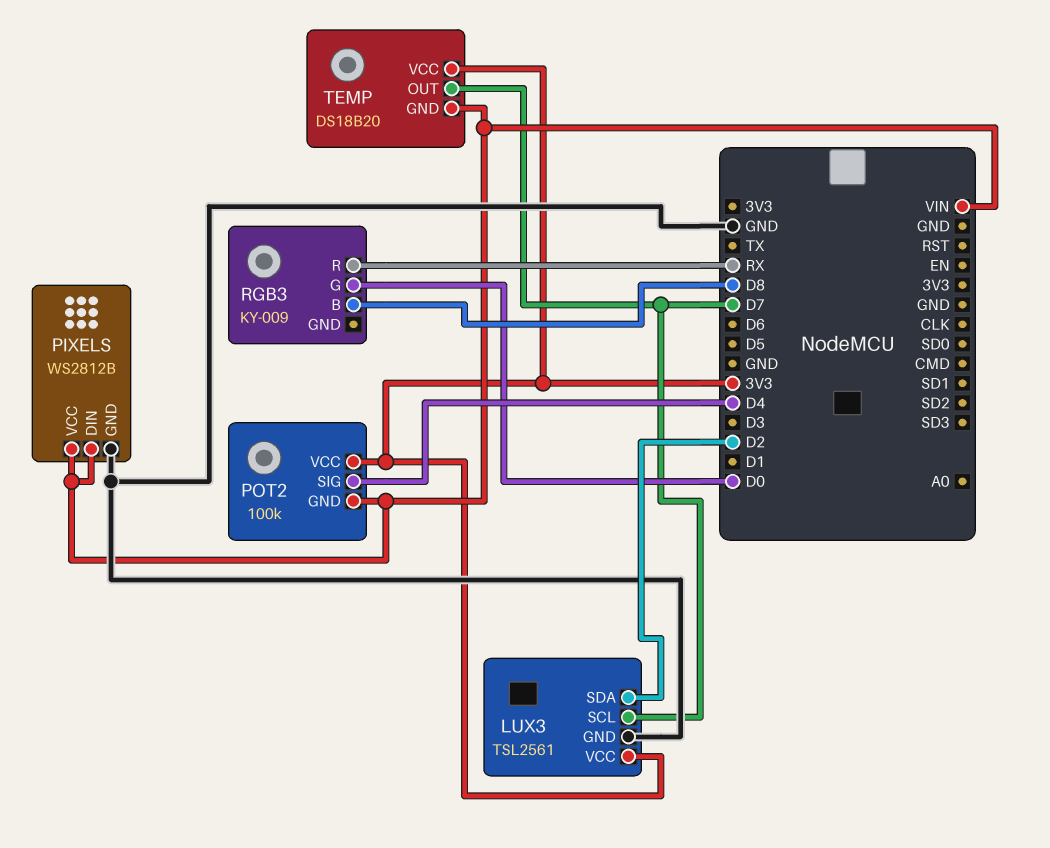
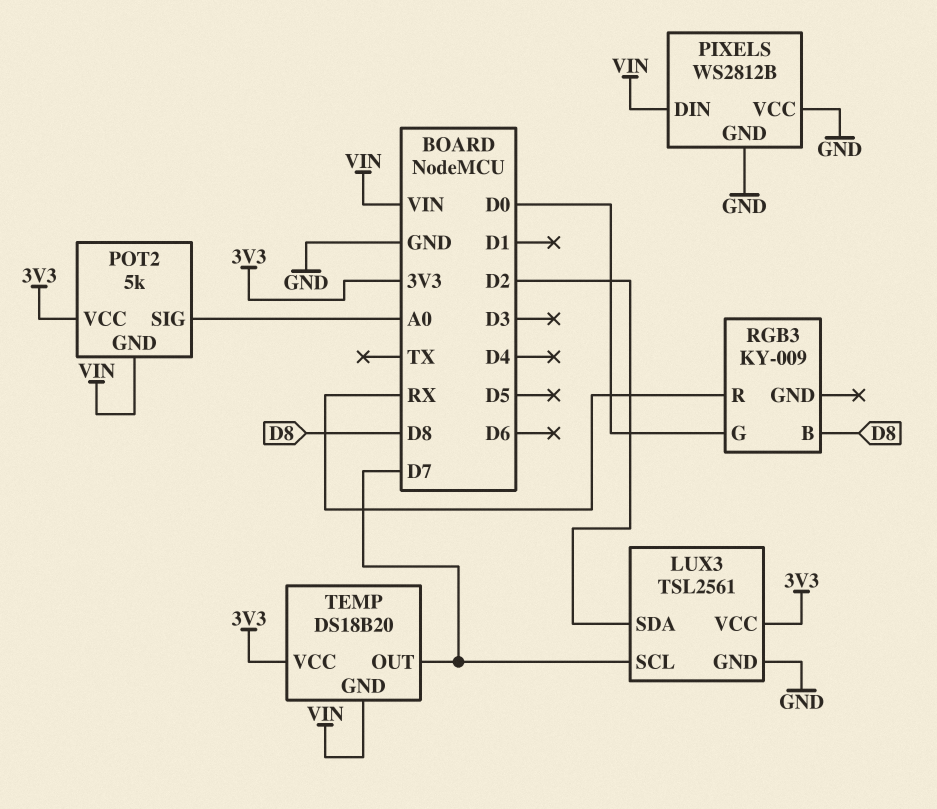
PIXELS pin VCC: VIN -> GND
POT2: 100k -> 5k
POT2 pin SIG: D4 -> A0

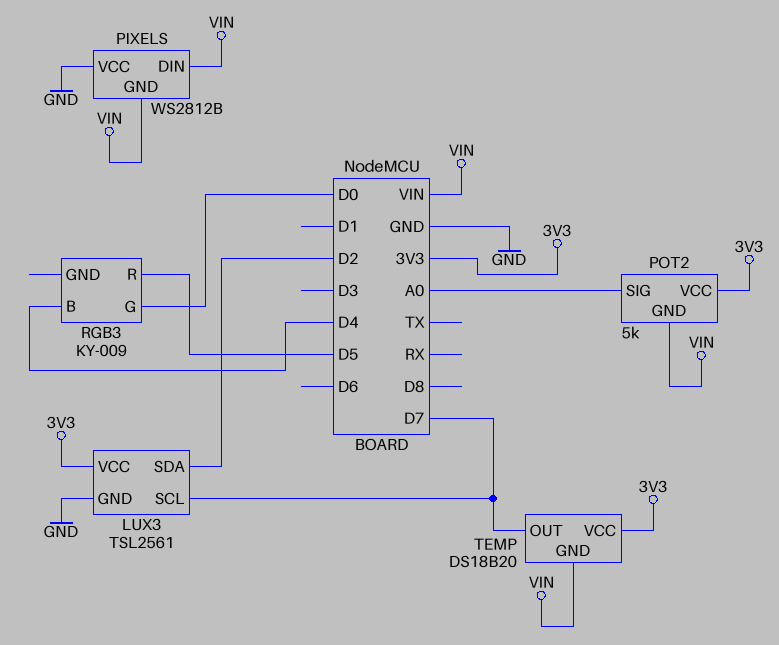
PIXELS pin GND: GND -> VIN
RGB3 pin B: D8 -> D4
RGB3 pin R: RX -> D5

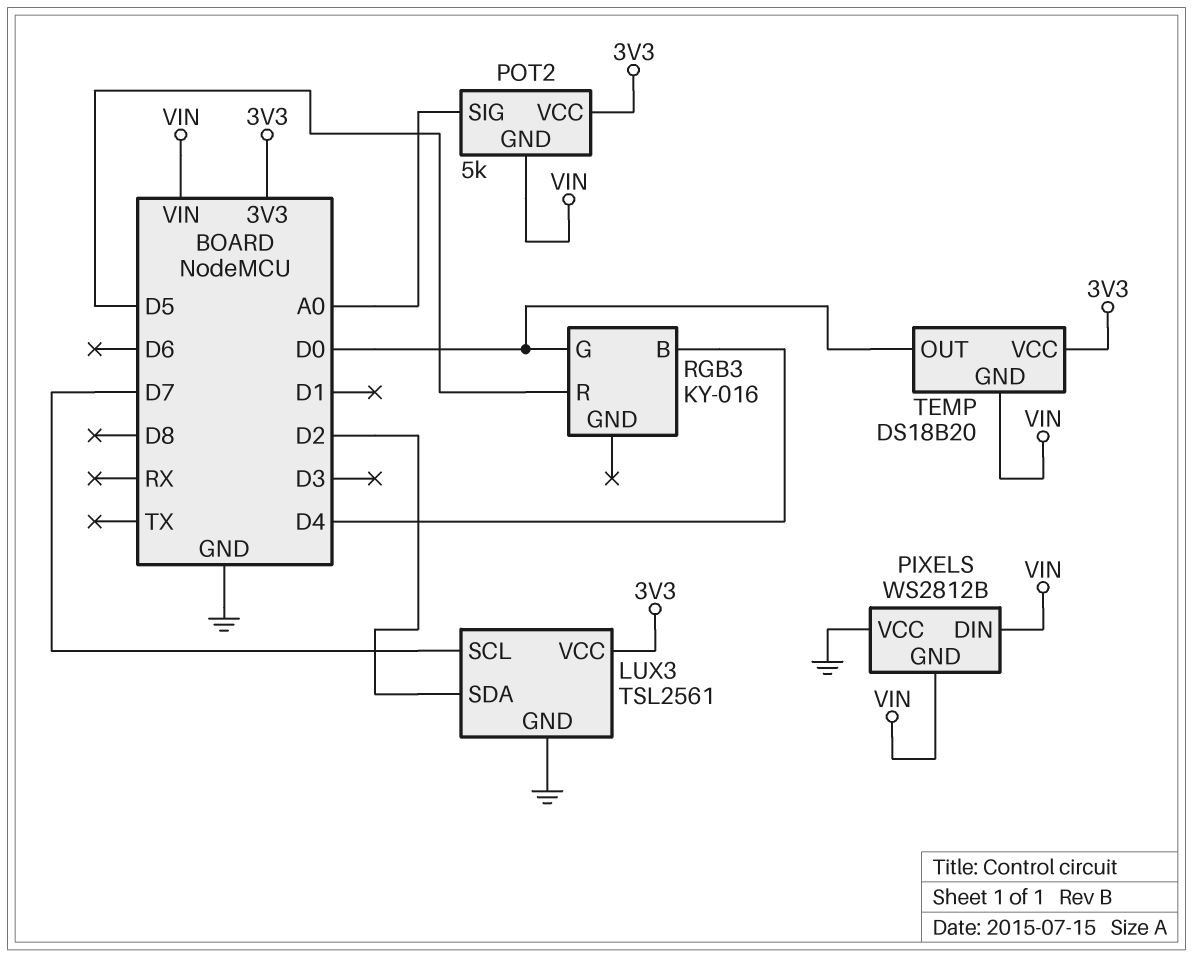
RGB3: KY-009 -> KY-016
TEMP pin OUT: D7 -> D0

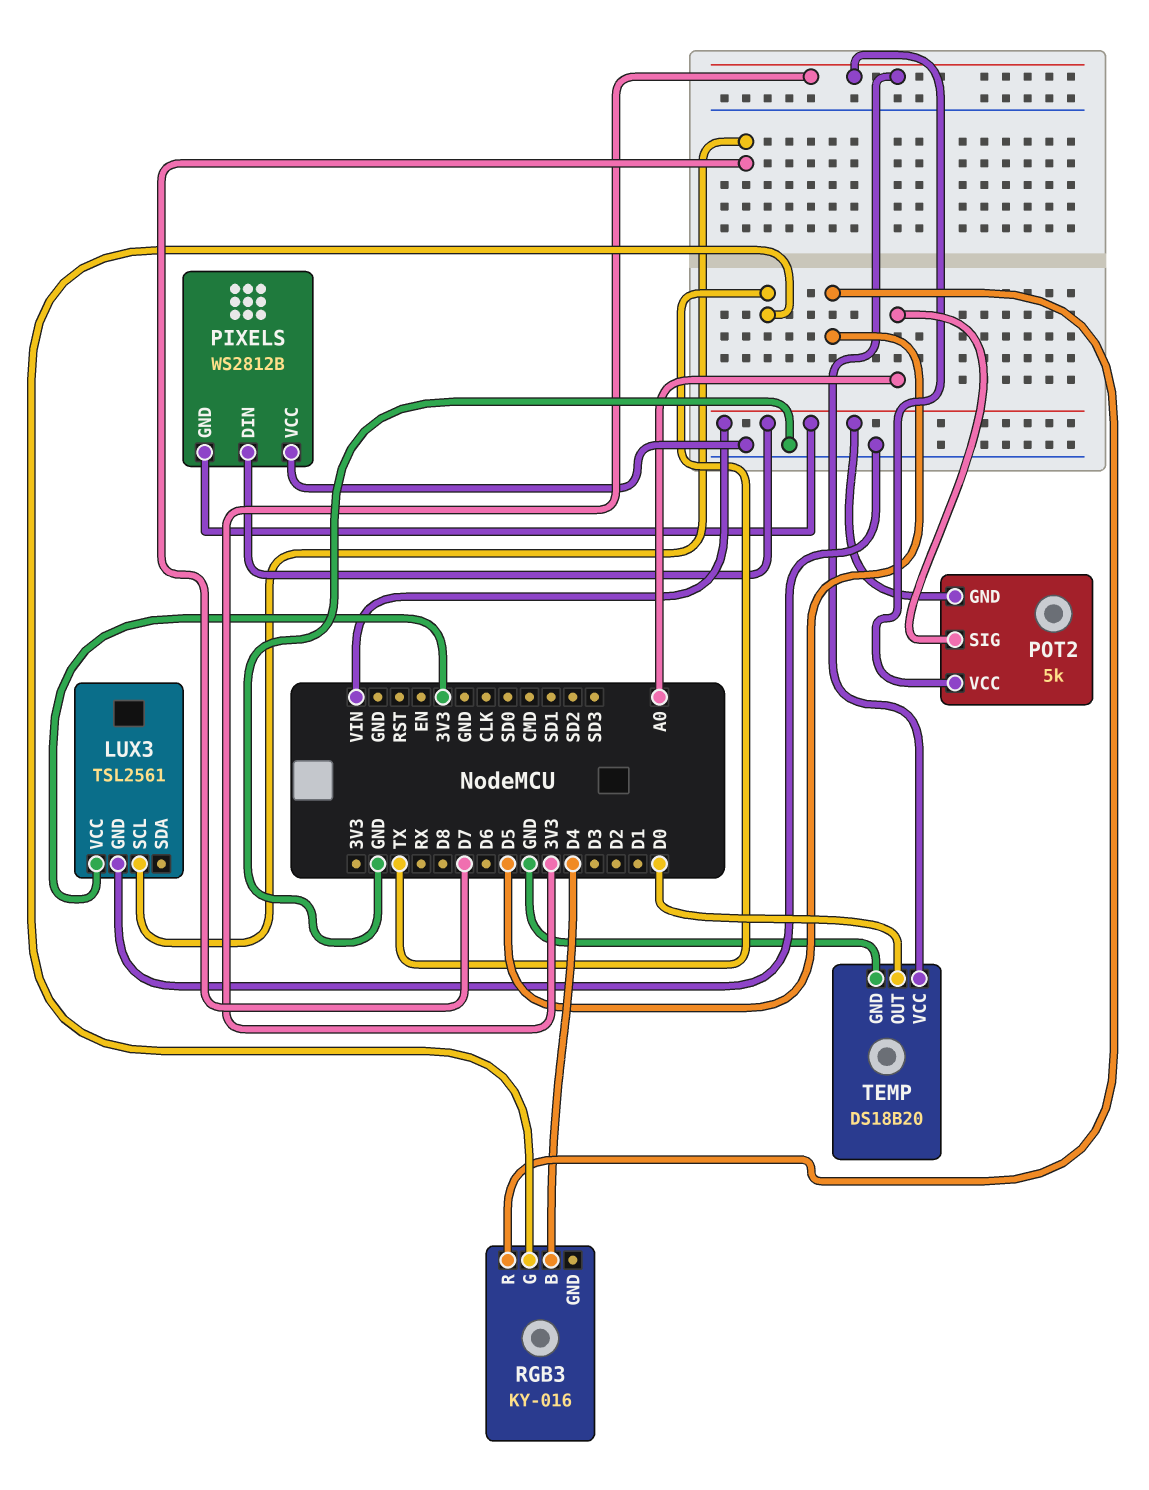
LUX3 pin SDA: D2 -> none
RGB3 pin G: D0 -> TX
TEMP pin GND: VIN -> GND

